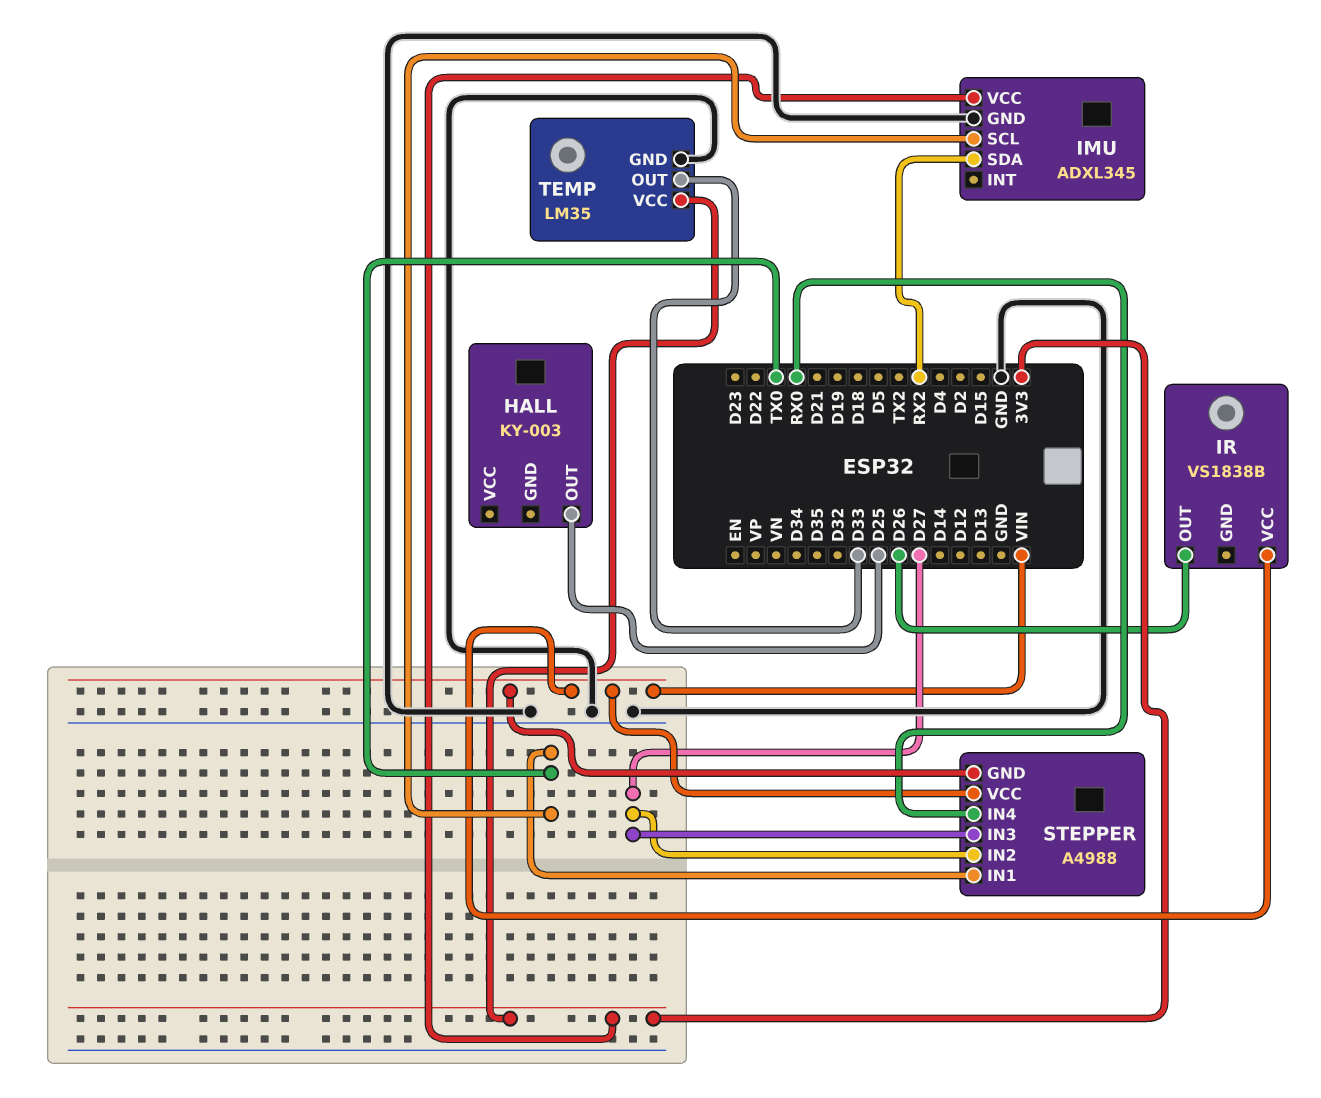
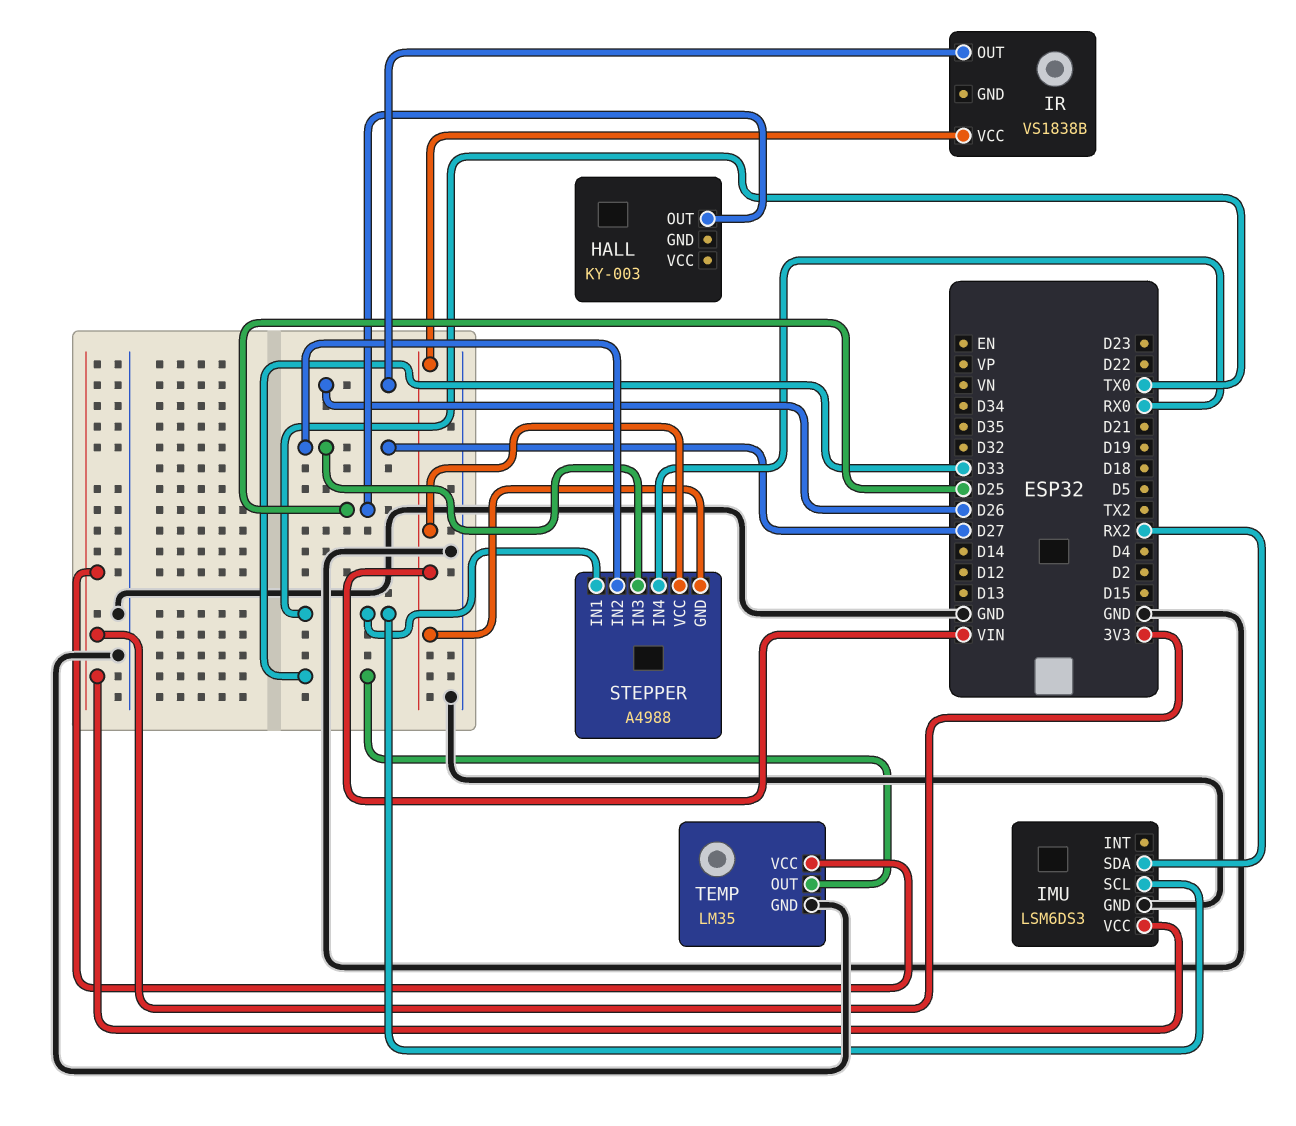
IMU: ADXL345 -> LSM6DS3

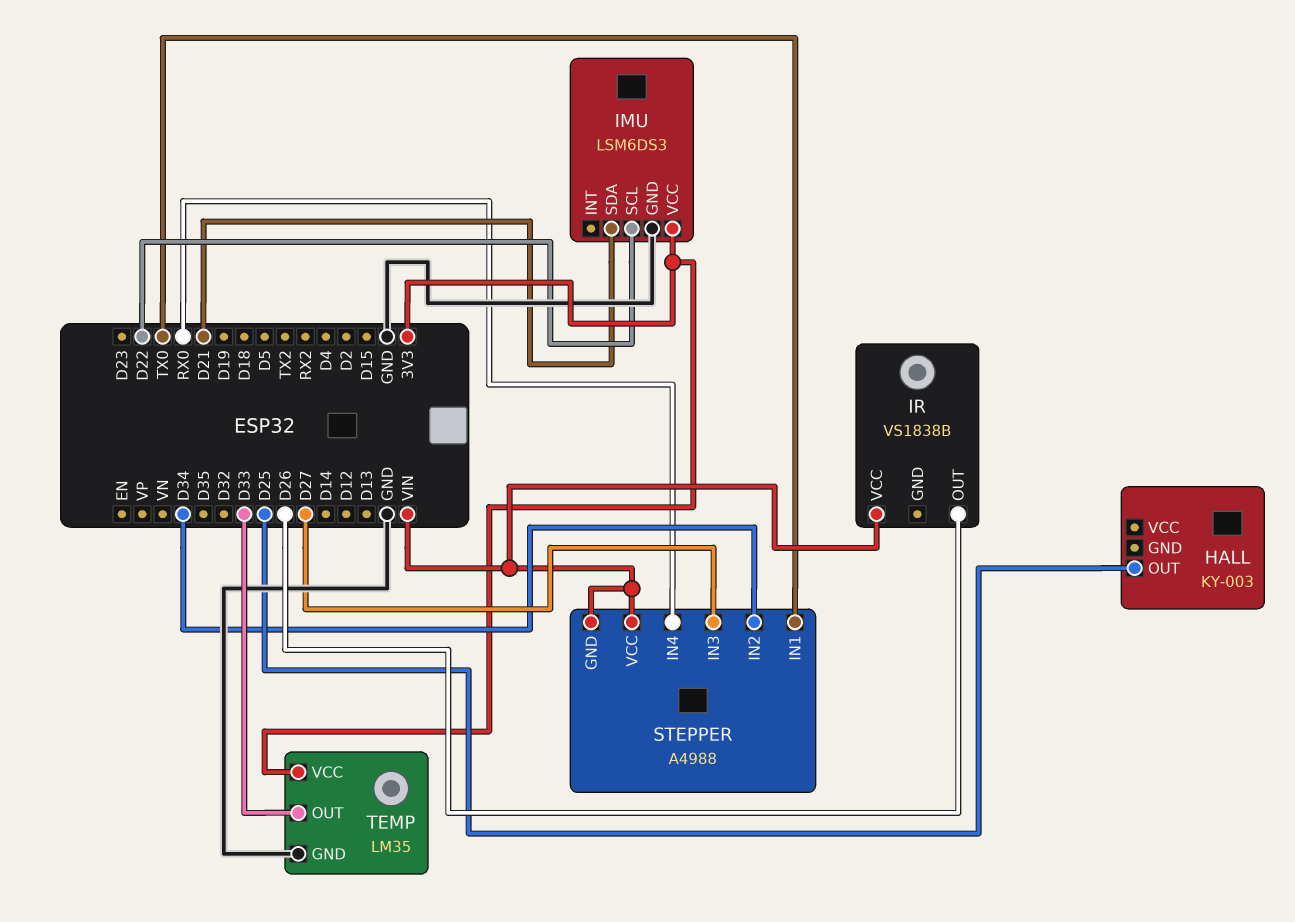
IMU pin SCL: TX0 -> D22
IMU pin SDA: RX2 -> D21
STEPPER pin IN2: D27 -> D34

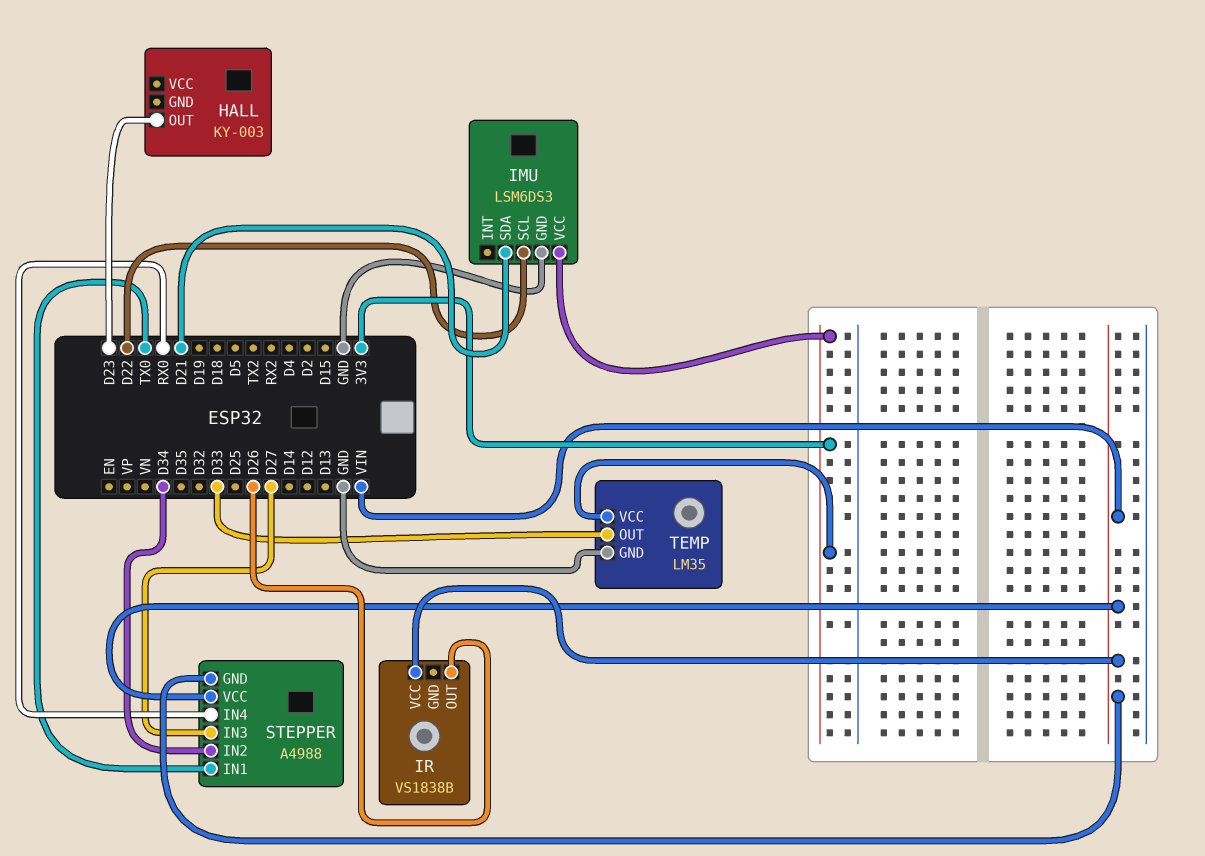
HALL pin OUT: D25 -> D23

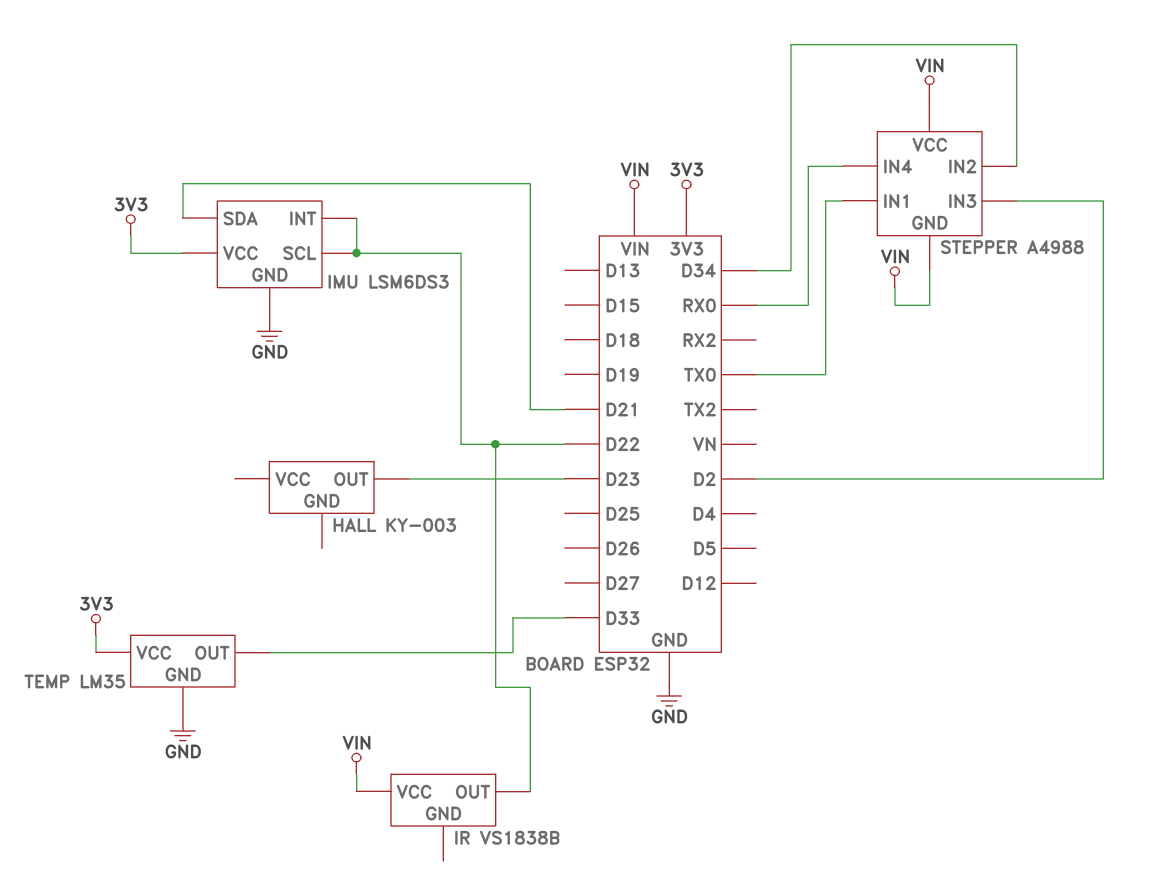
IMU pin INT: none -> D22
IR pin OUT: D26 -> D22
STEPPER pin IN3: D27 -> D2

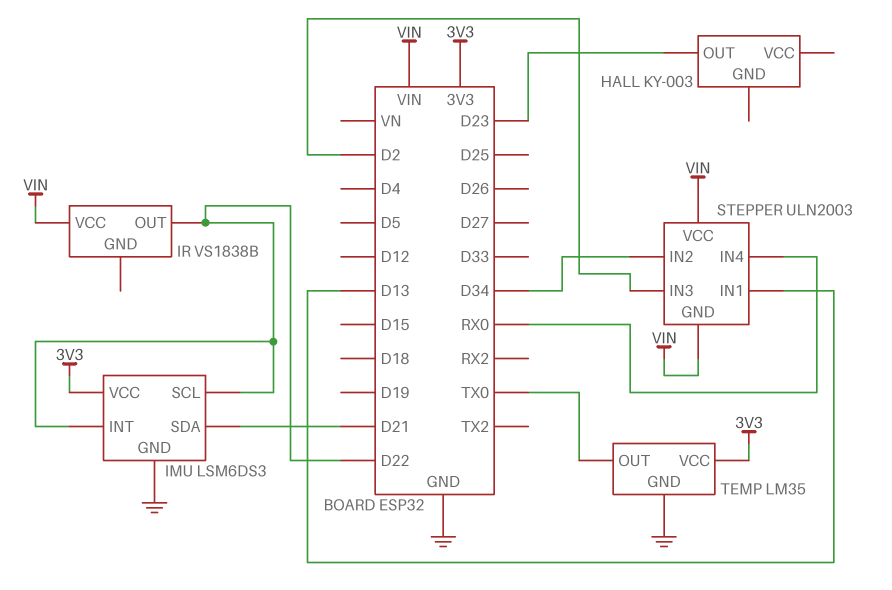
STEPPER: A4988 -> ULN2003
STEPPER pin IN1: TX0 -> D13
TEMP pin OUT: D33 -> TX0

